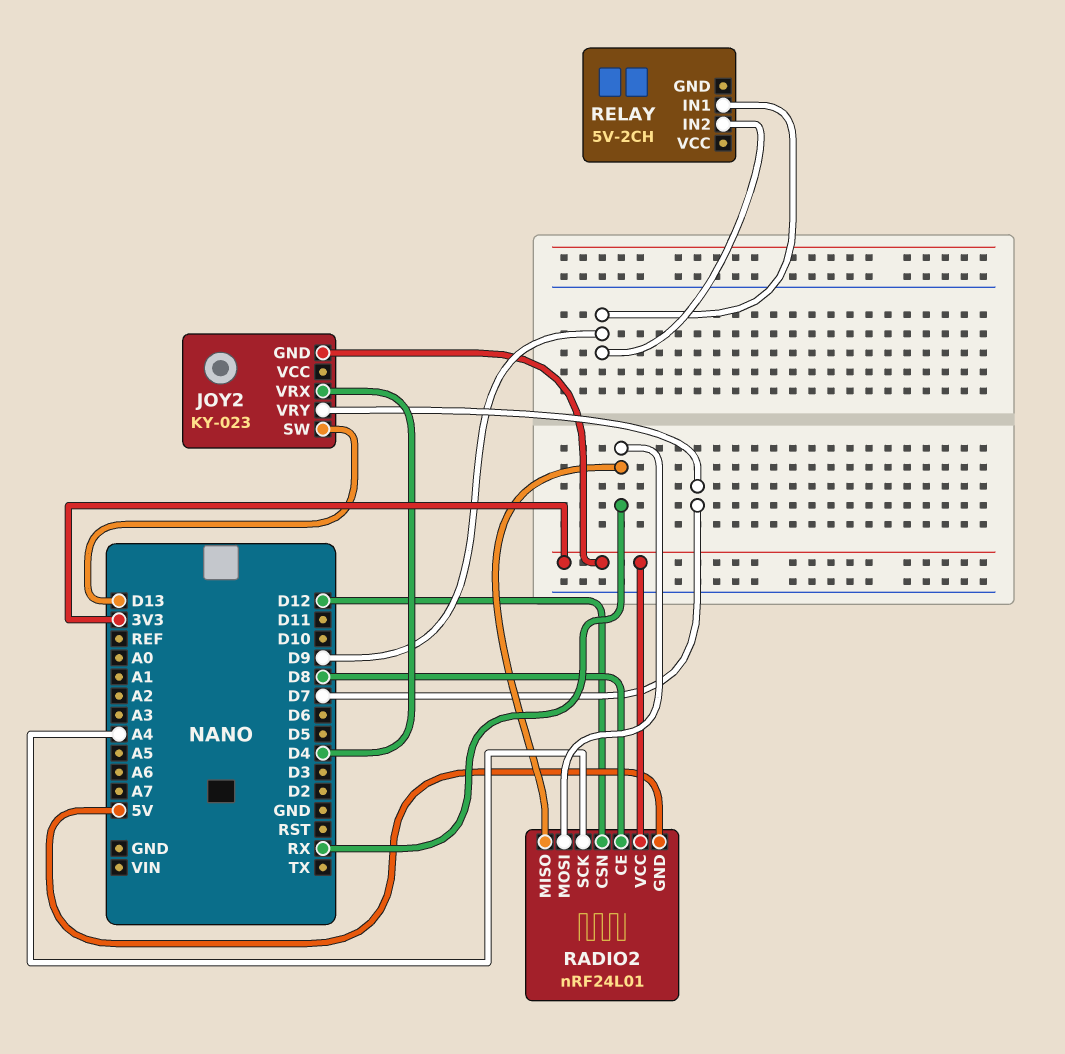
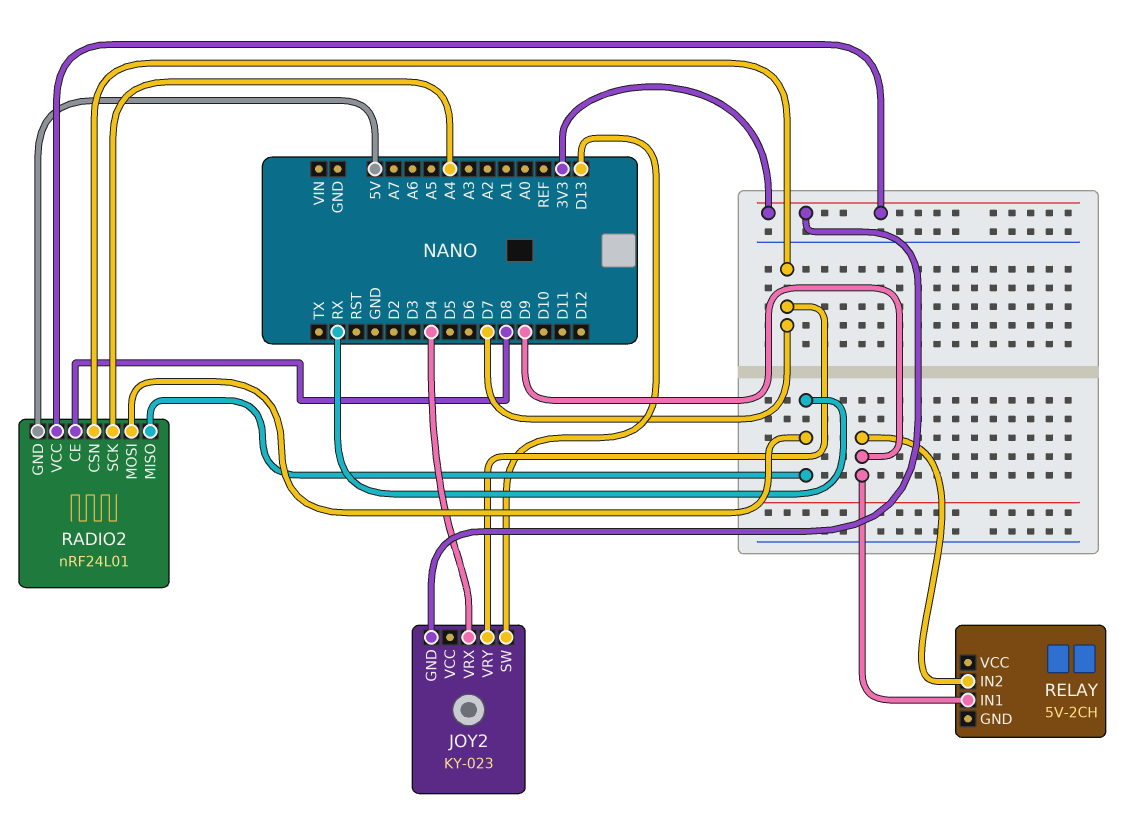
RADIO2 pin CSN: D12 -> D7

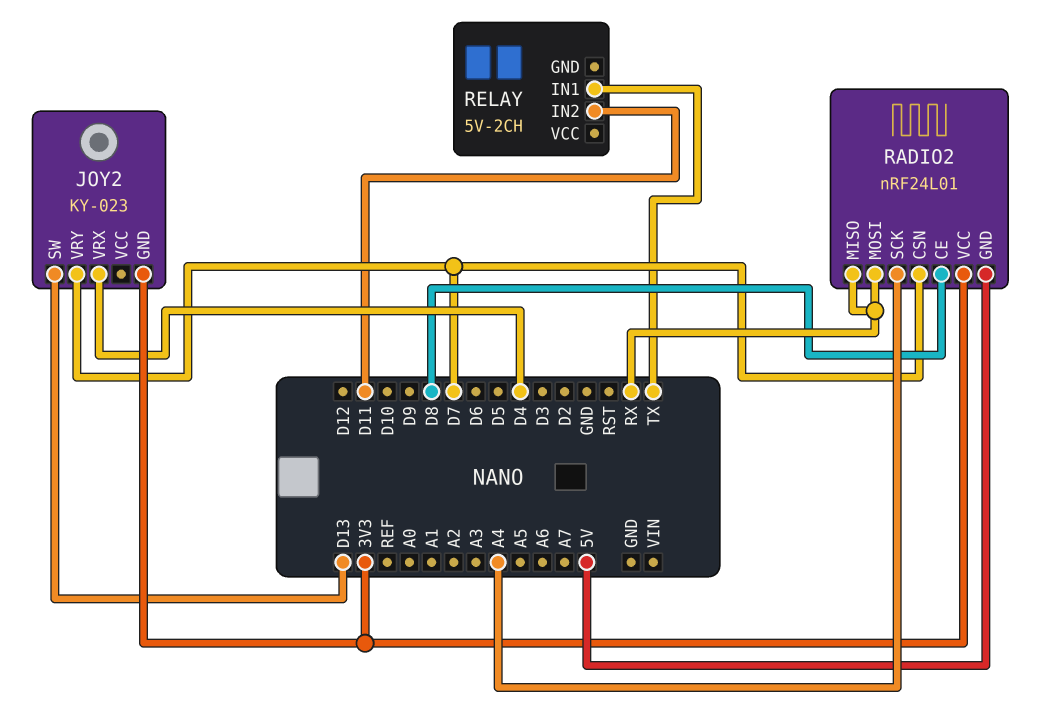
RELAY pin IN1: D9 -> TX
RELAY pin IN2: D9 -> D11

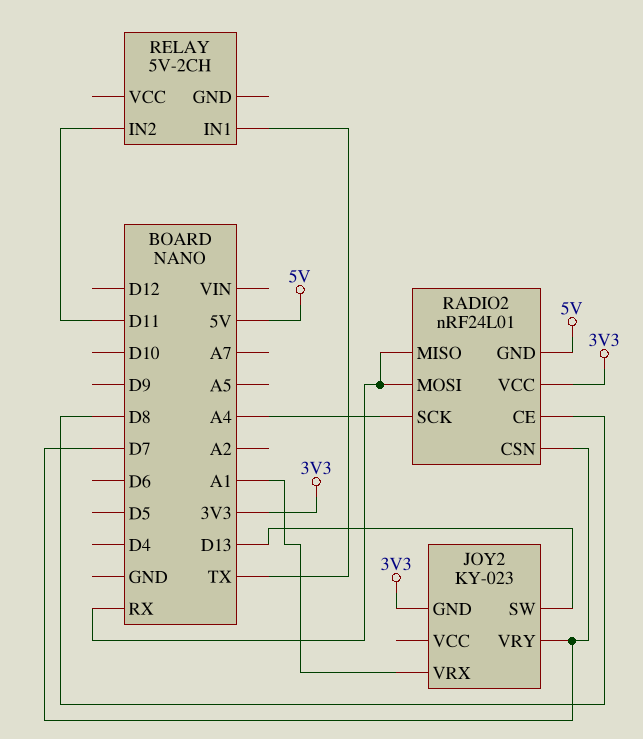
JOY2 pin VRX: D4 -> A1

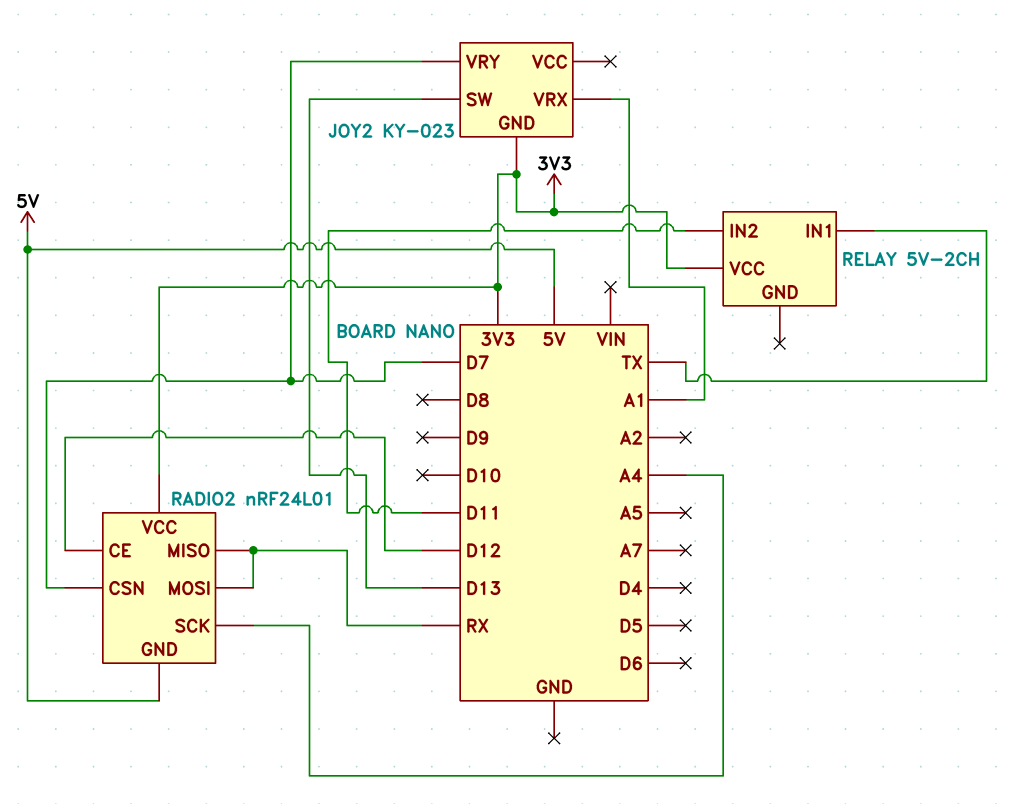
RADIO2 pin CE: D8 -> D12
RELAY pin VCC: none -> 3V3

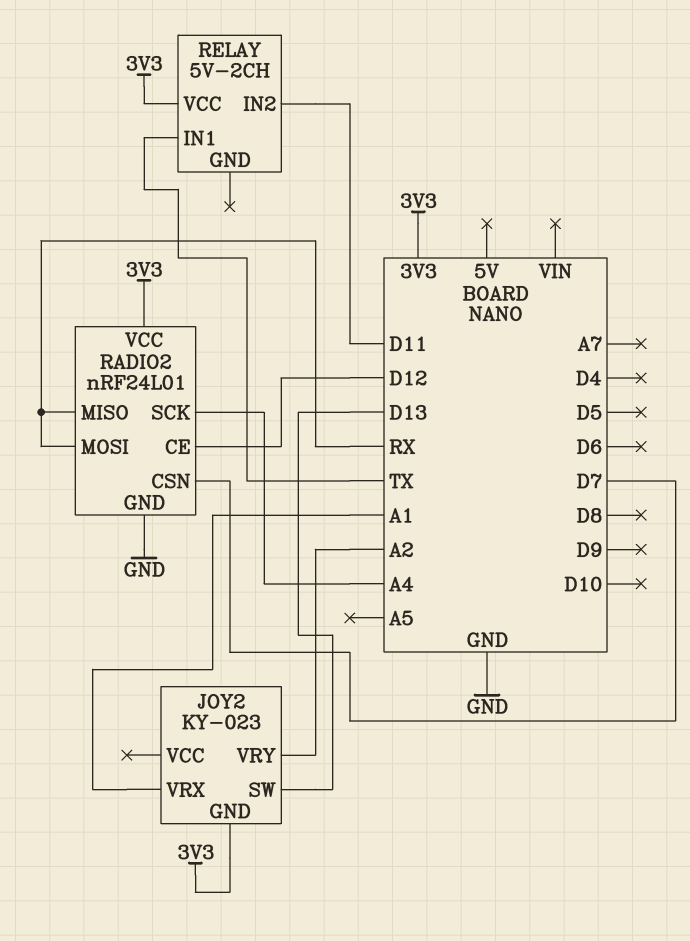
JOY2 pin VRY: D7 -> A2
RADIO2 pin GND: 5V -> GND

